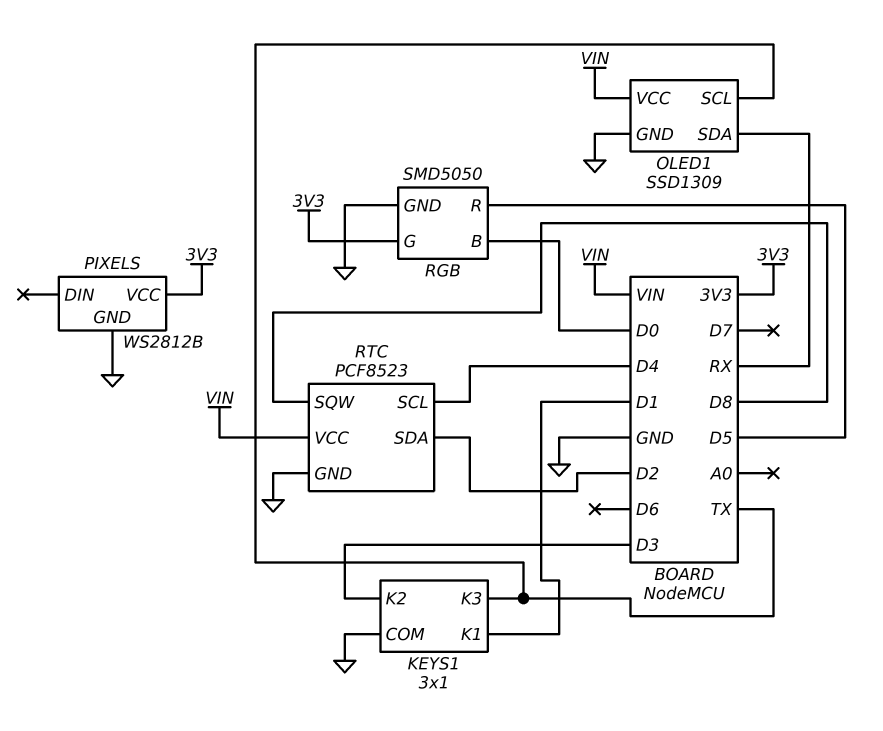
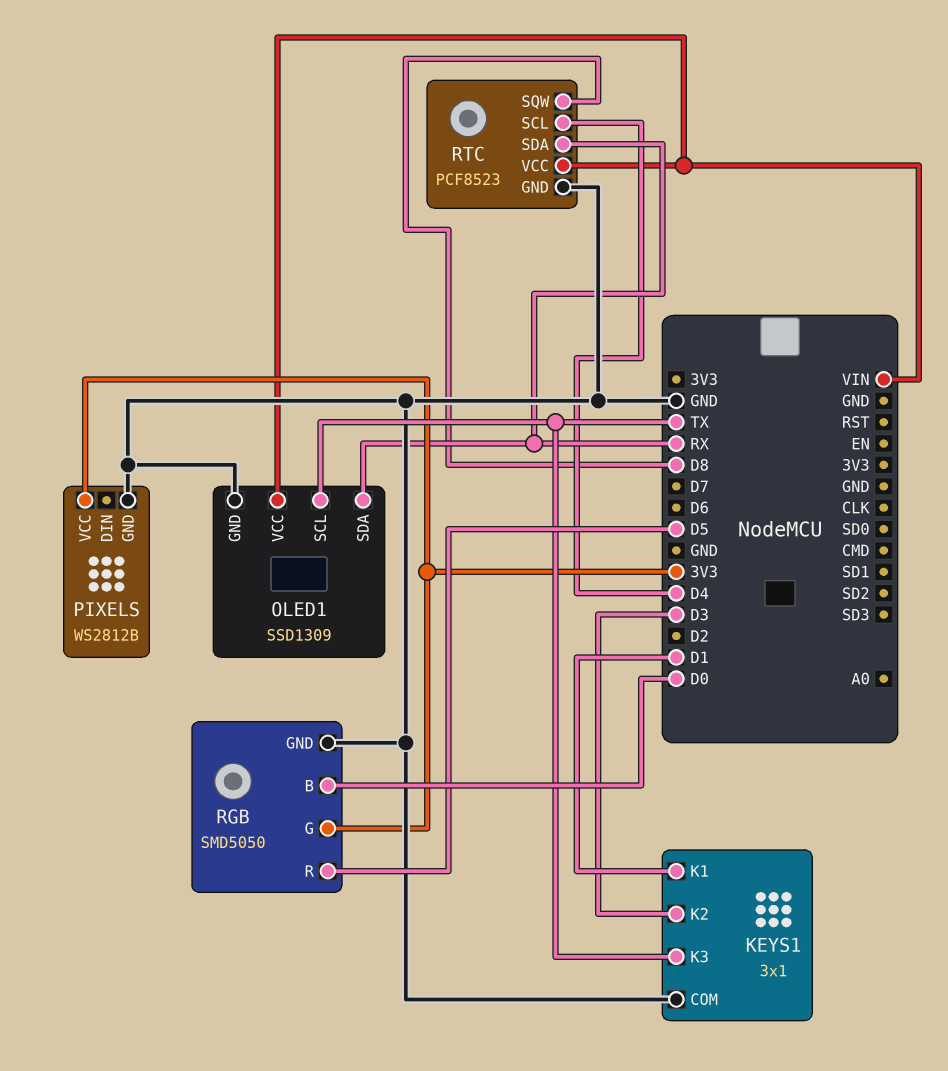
RTC pin SDA: D2 -> RX

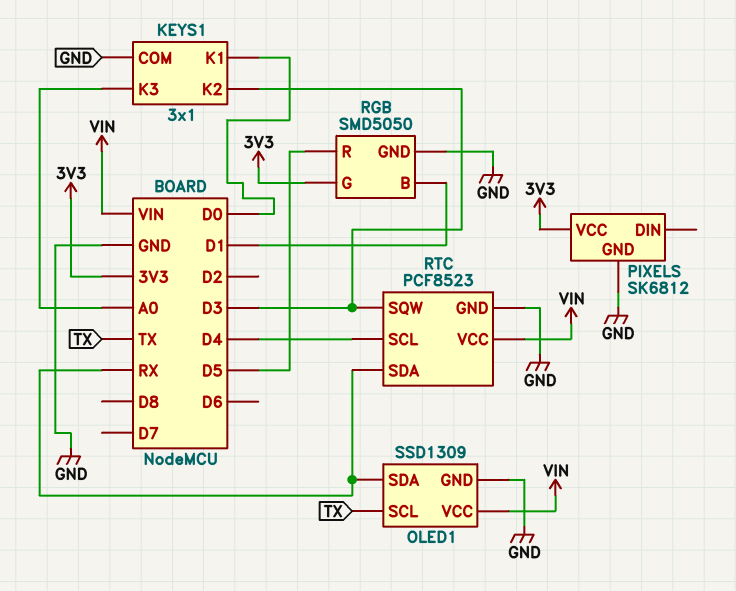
KEYS1 pin K1: D1 -> D0
KEYS1 pin K3: TX -> A0
PIXELS: WS2812B -> SK6812
RGB pin B: D0 -> D1
RTC pin SQW: D8 -> D3

